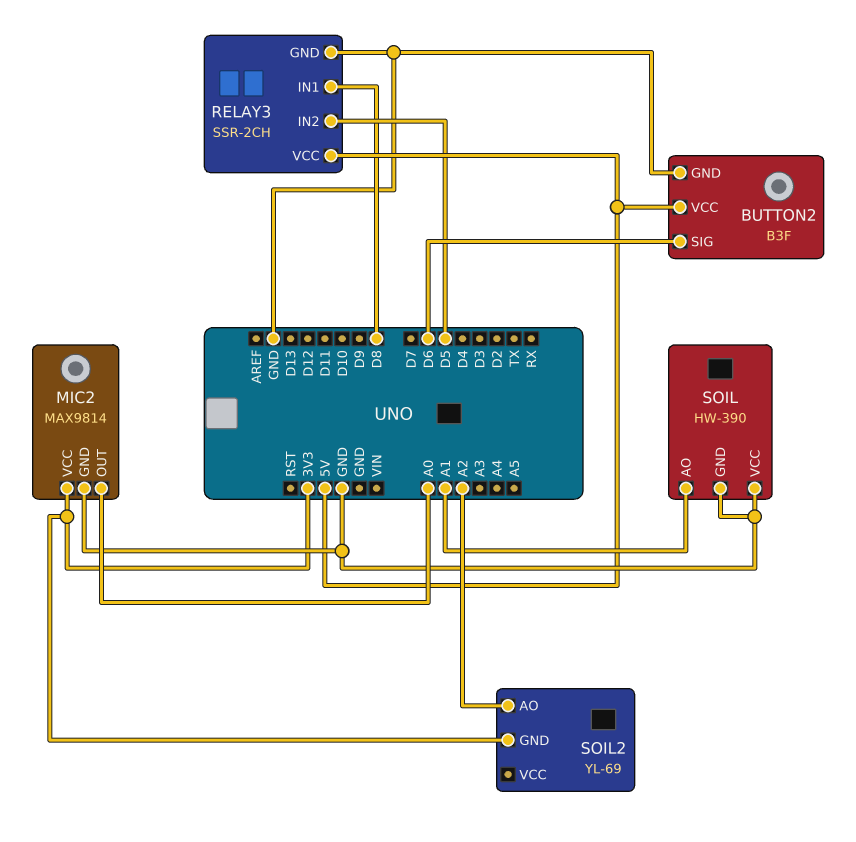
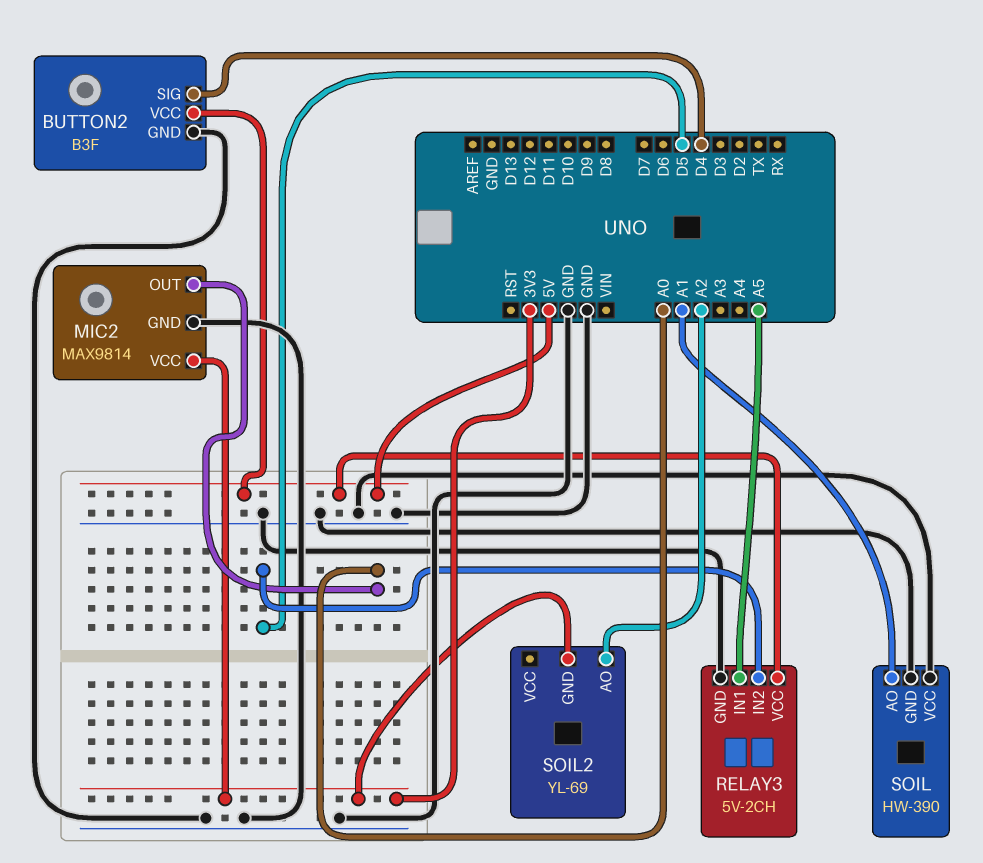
BUTTON2 pin SIG: D6 -> D4
RELAY3: SSR-2CH -> 5V-2CH
RELAY3 pin IN1: D8 -> A5

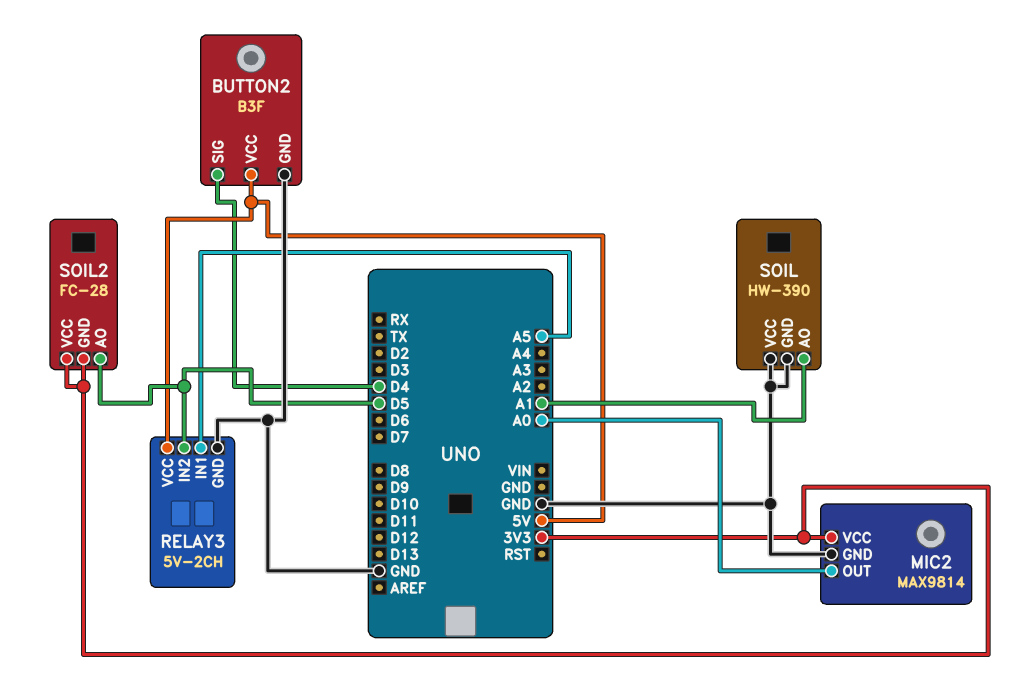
SOIL2: YL-69 -> FC-28
SOIL2 pin AO: A2 -> D5
SOIL2 pin VCC: none -> 3V3

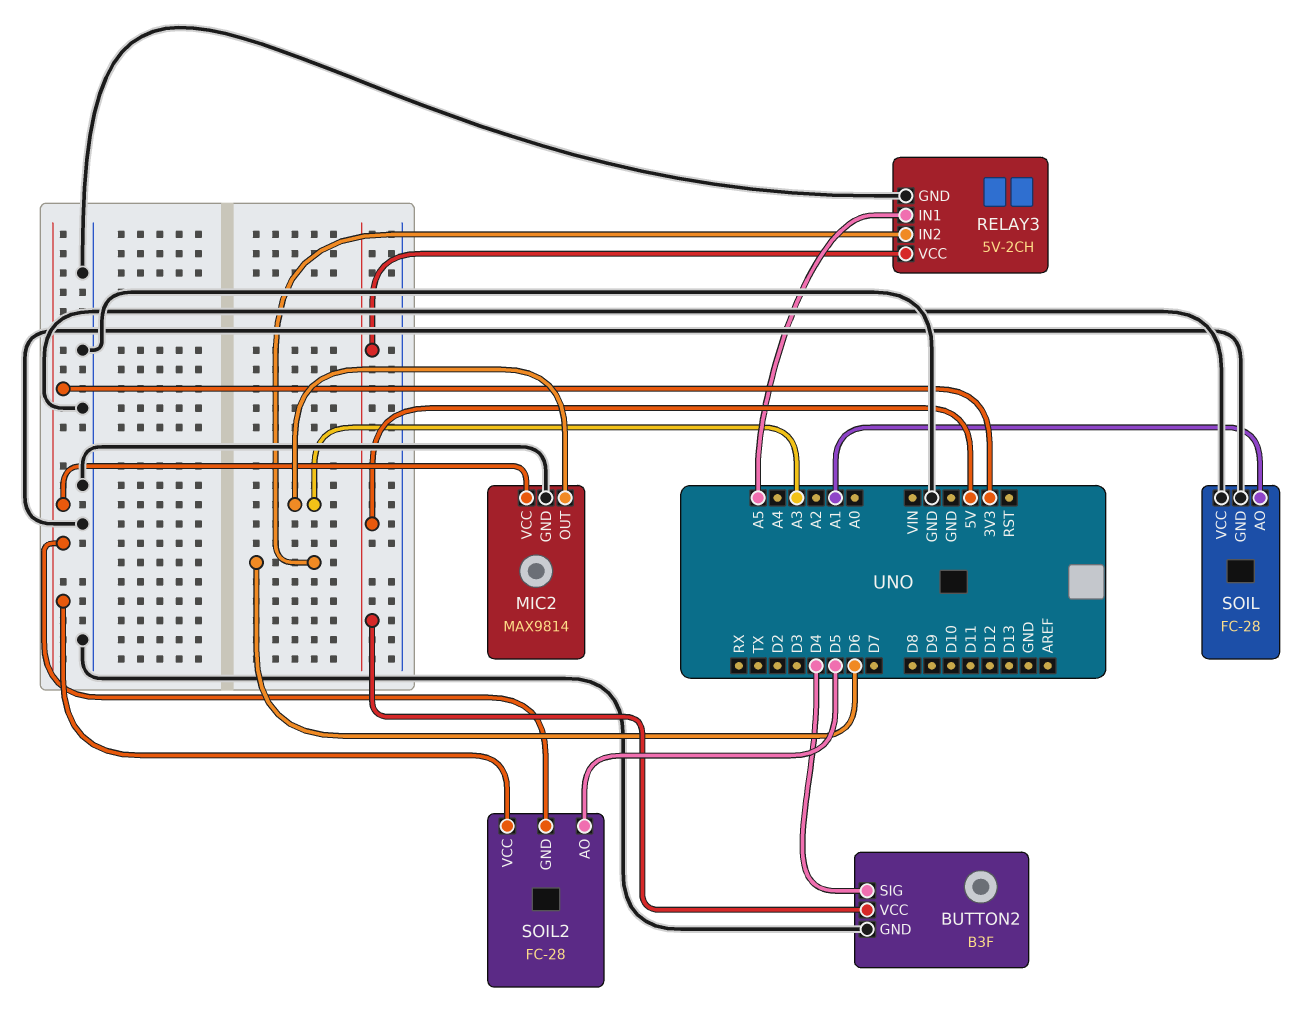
MIC2 pin OUT: A0 -> A3
RELAY3 pin IN2: D5 -> D6
SOIL: HW-390 -> FC-28

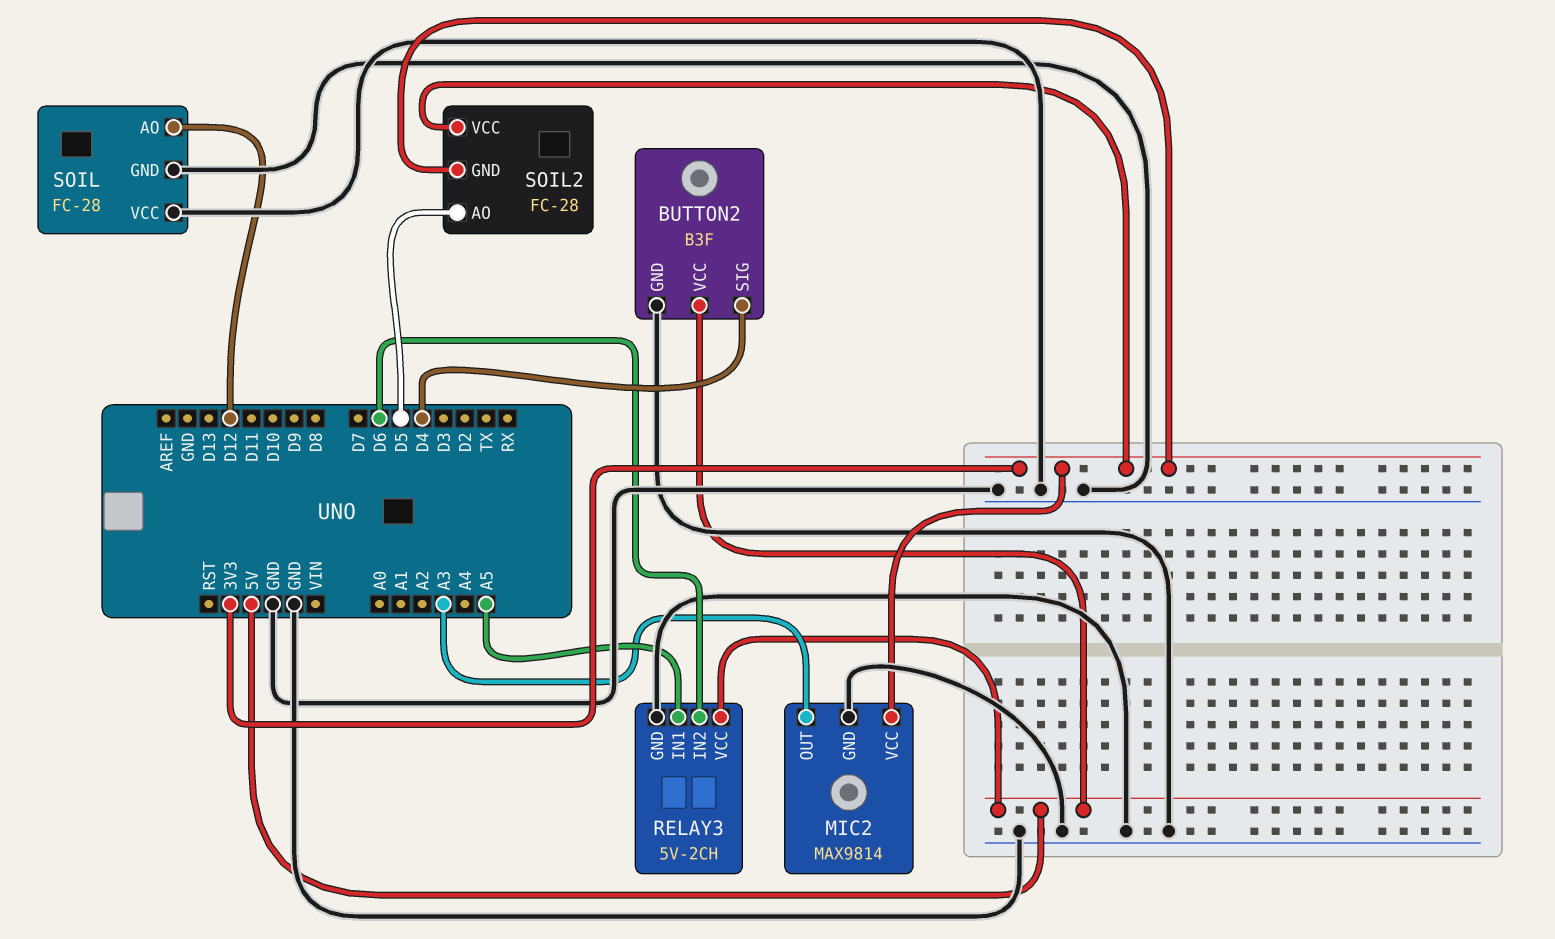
SOIL pin AO: A1 -> D12

